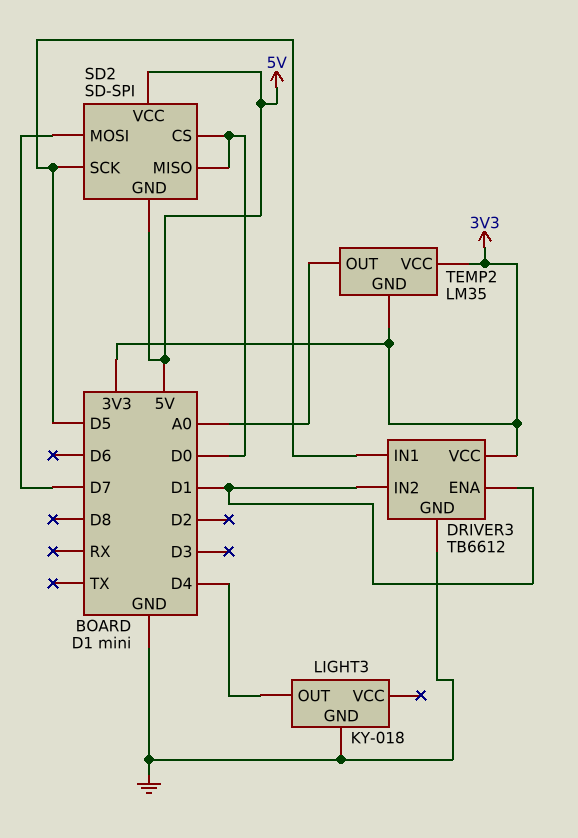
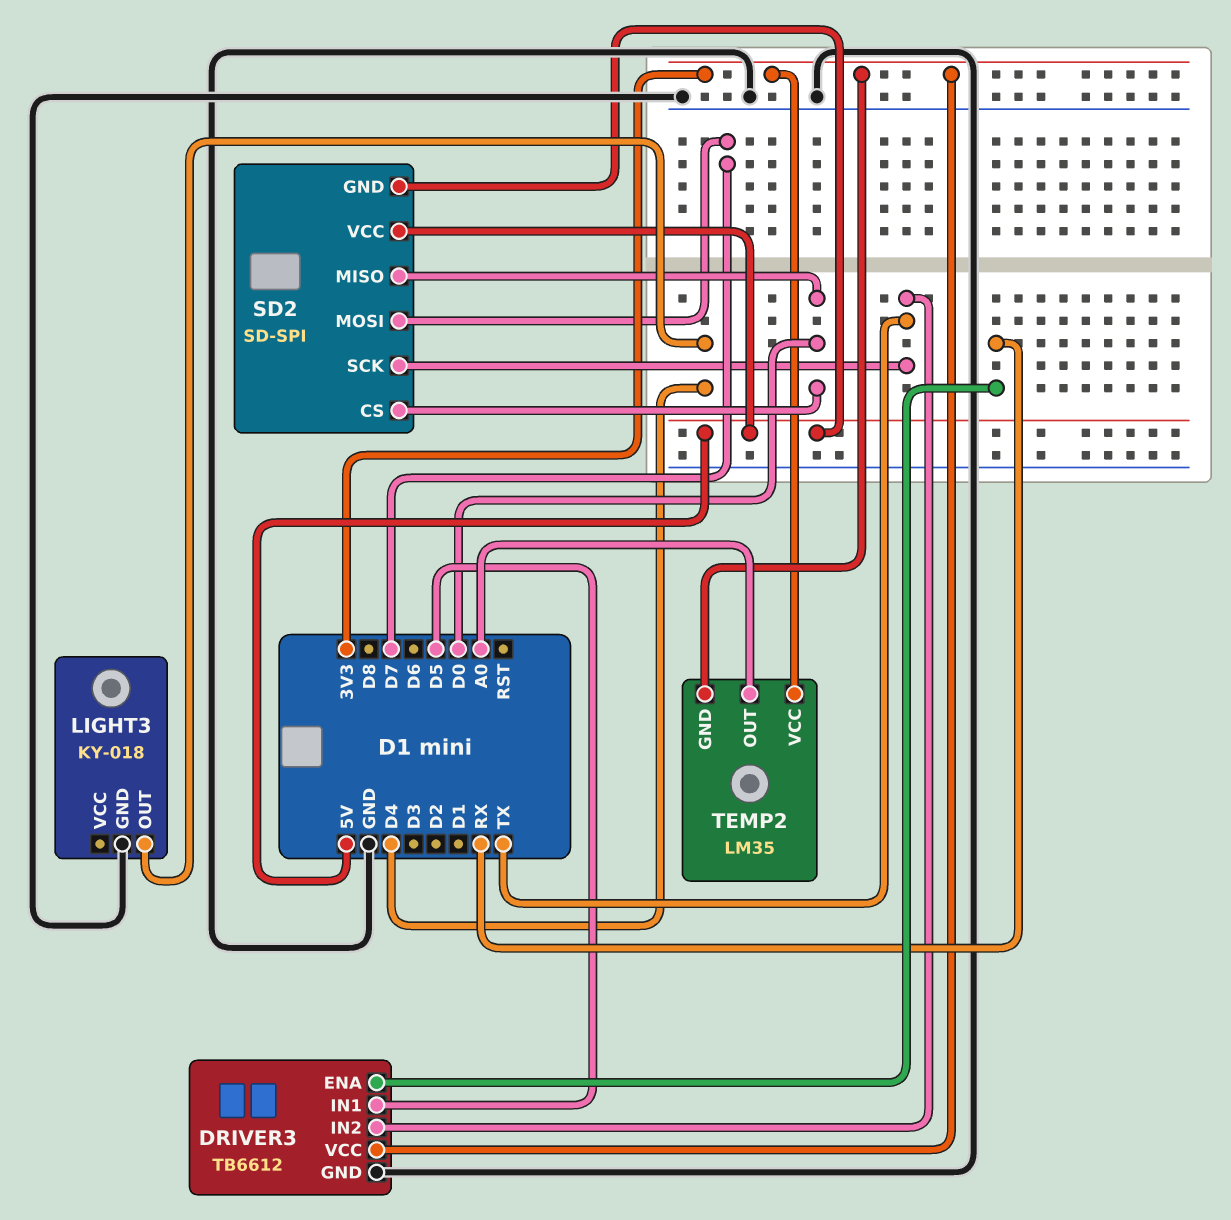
DRIVER3 pin ENA: D1 -> RX
DRIVER3 pin IN2: D1 -> TX
SD2 pin SCK: D5 -> TX

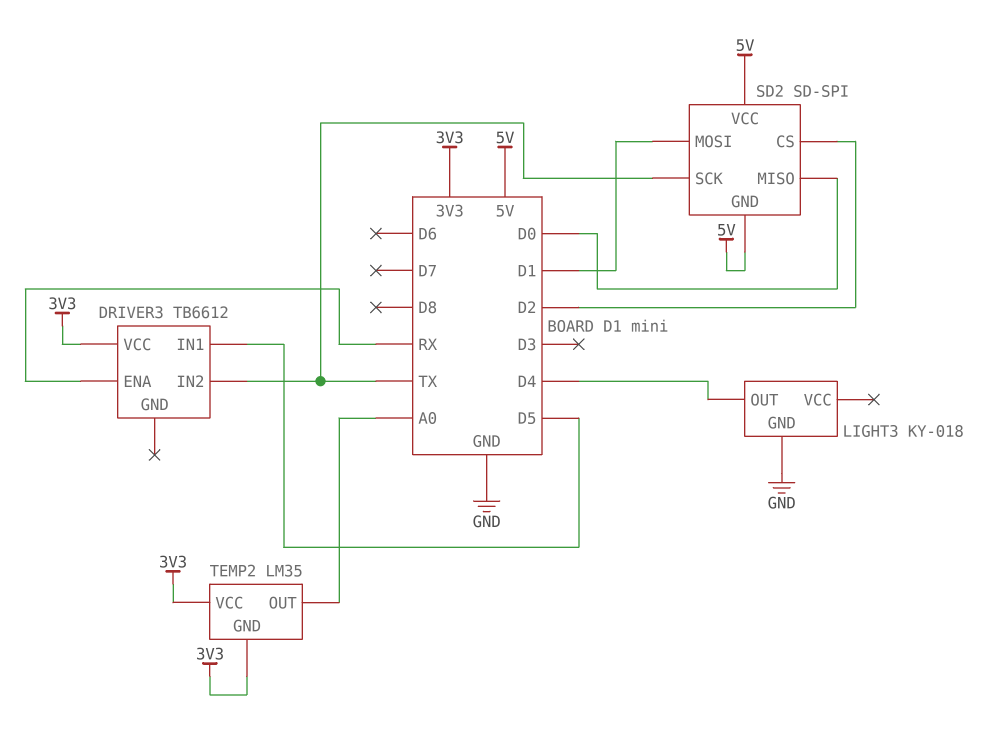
DRIVER3 pin GND: GND -> none
SD2 pin CS: D0 -> D2
SD2 pin MOSI: D7 -> D1

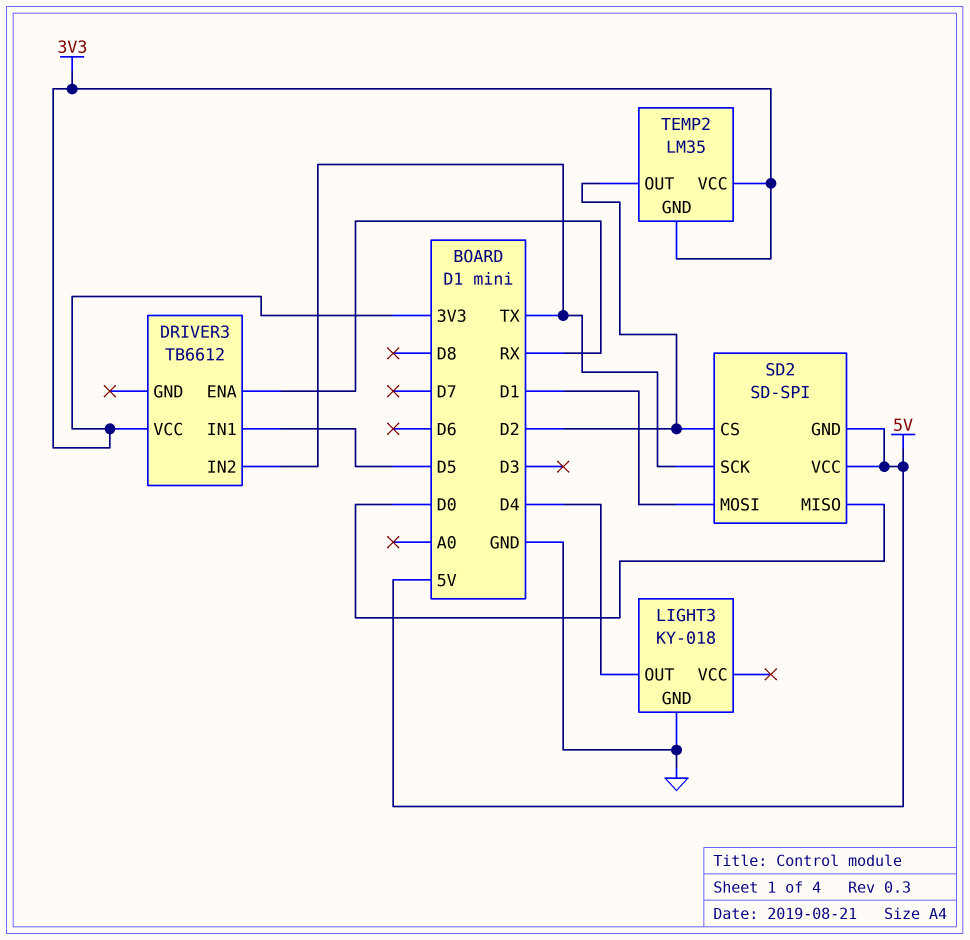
TEMP2 pin OUT: A0 -> D2

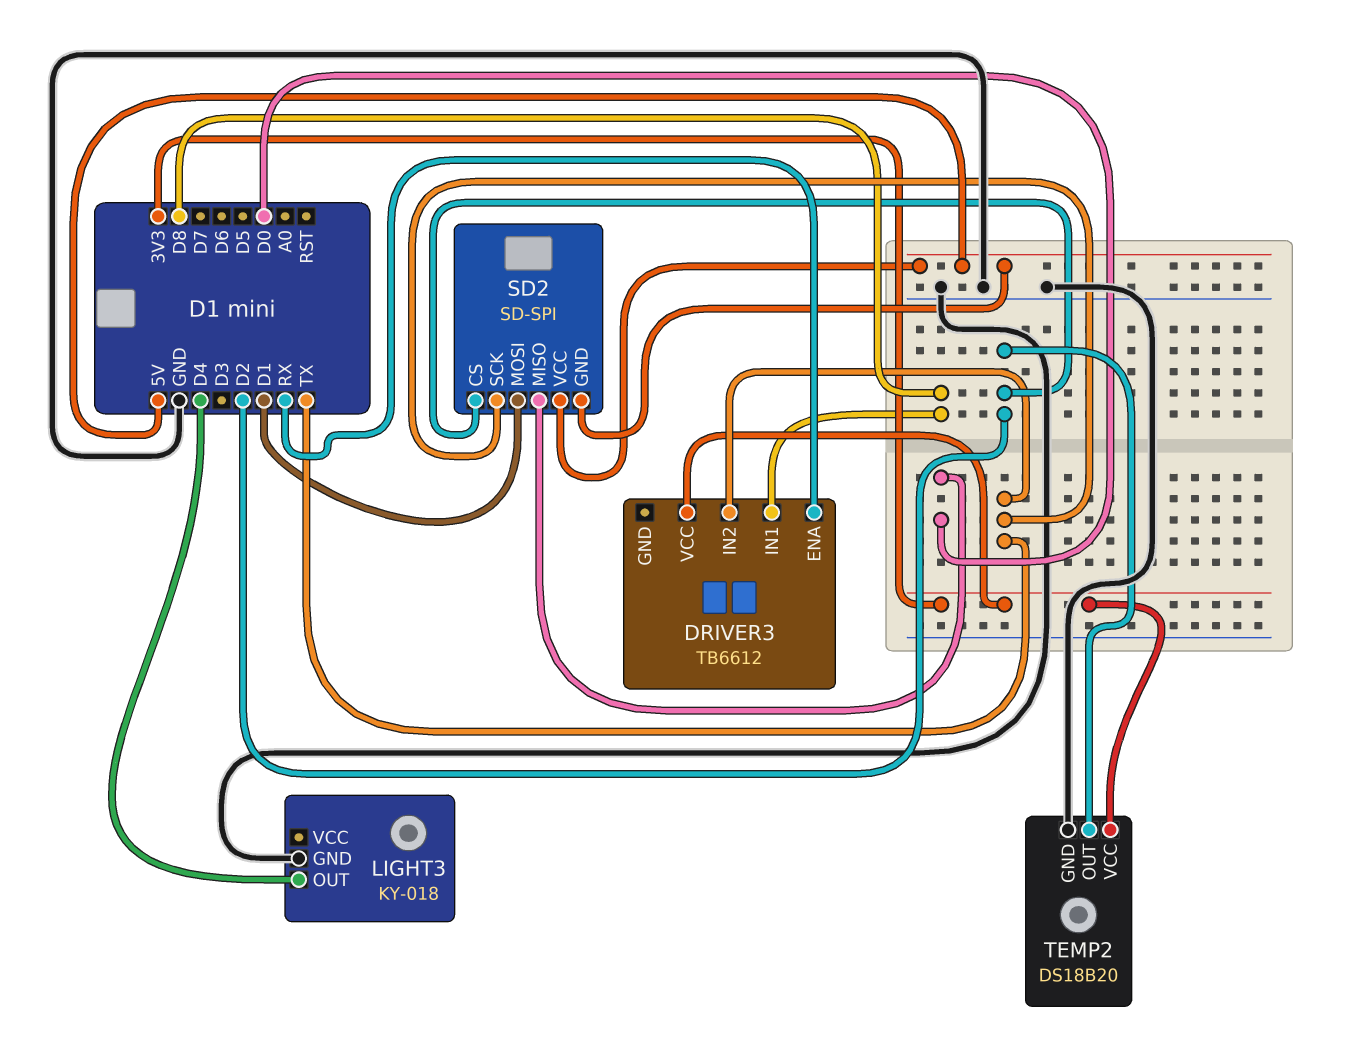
DRIVER3 pin IN1: D5 -> D8
TEMP2: LM35 -> DS18B20
TEMP2 pin GND: 3V3 -> GND

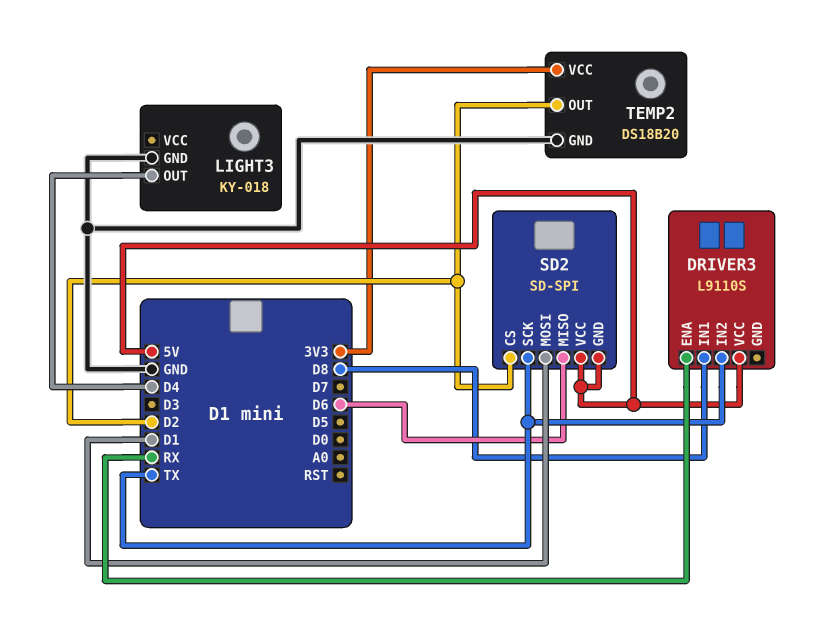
DRIVER3: TB6612 -> L9110S
DRIVER3 pin VCC: 3V3 -> 5V
SD2 pin MISO: D0 -> D6

